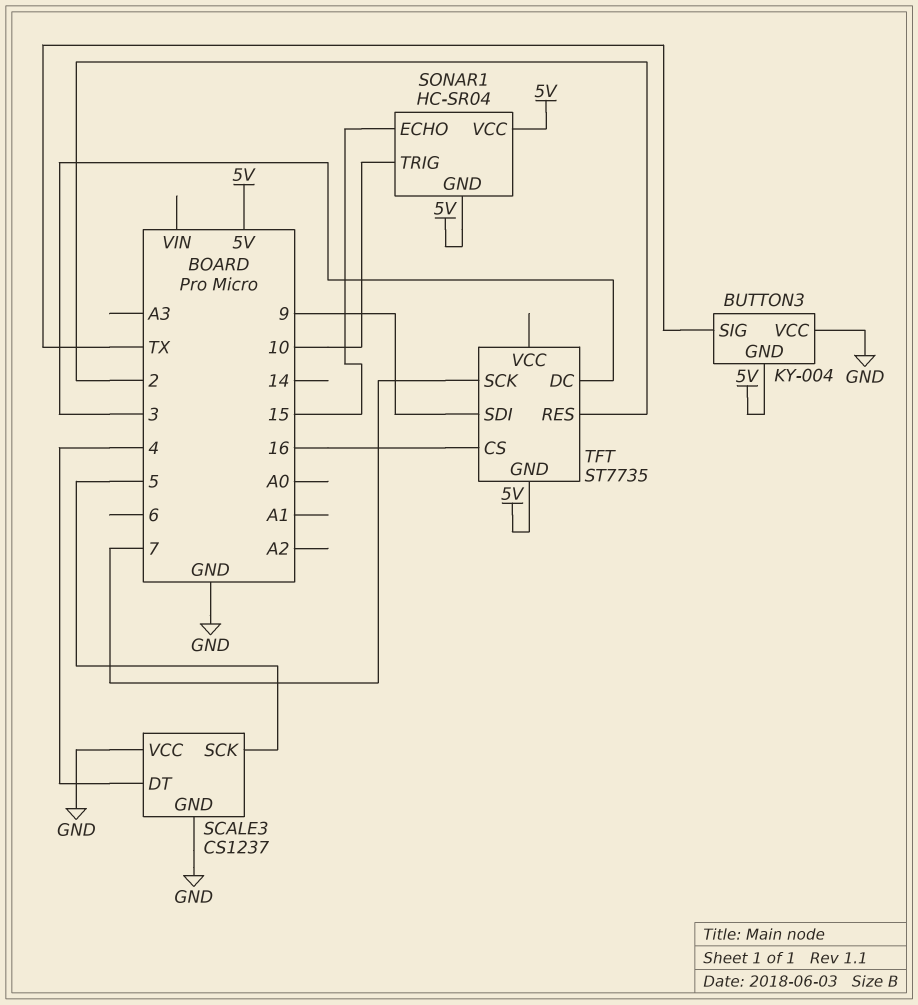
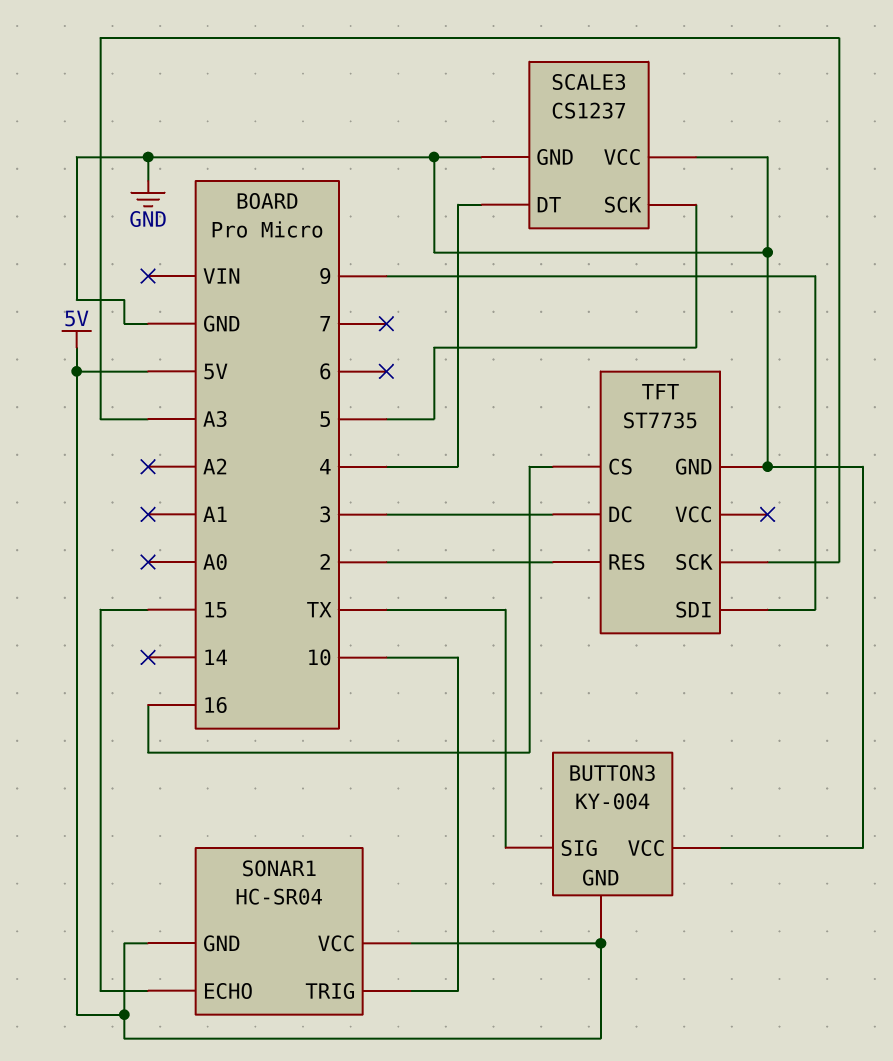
TFT pin GND: 5V -> GND
TFT pin SCK: 7 -> A3

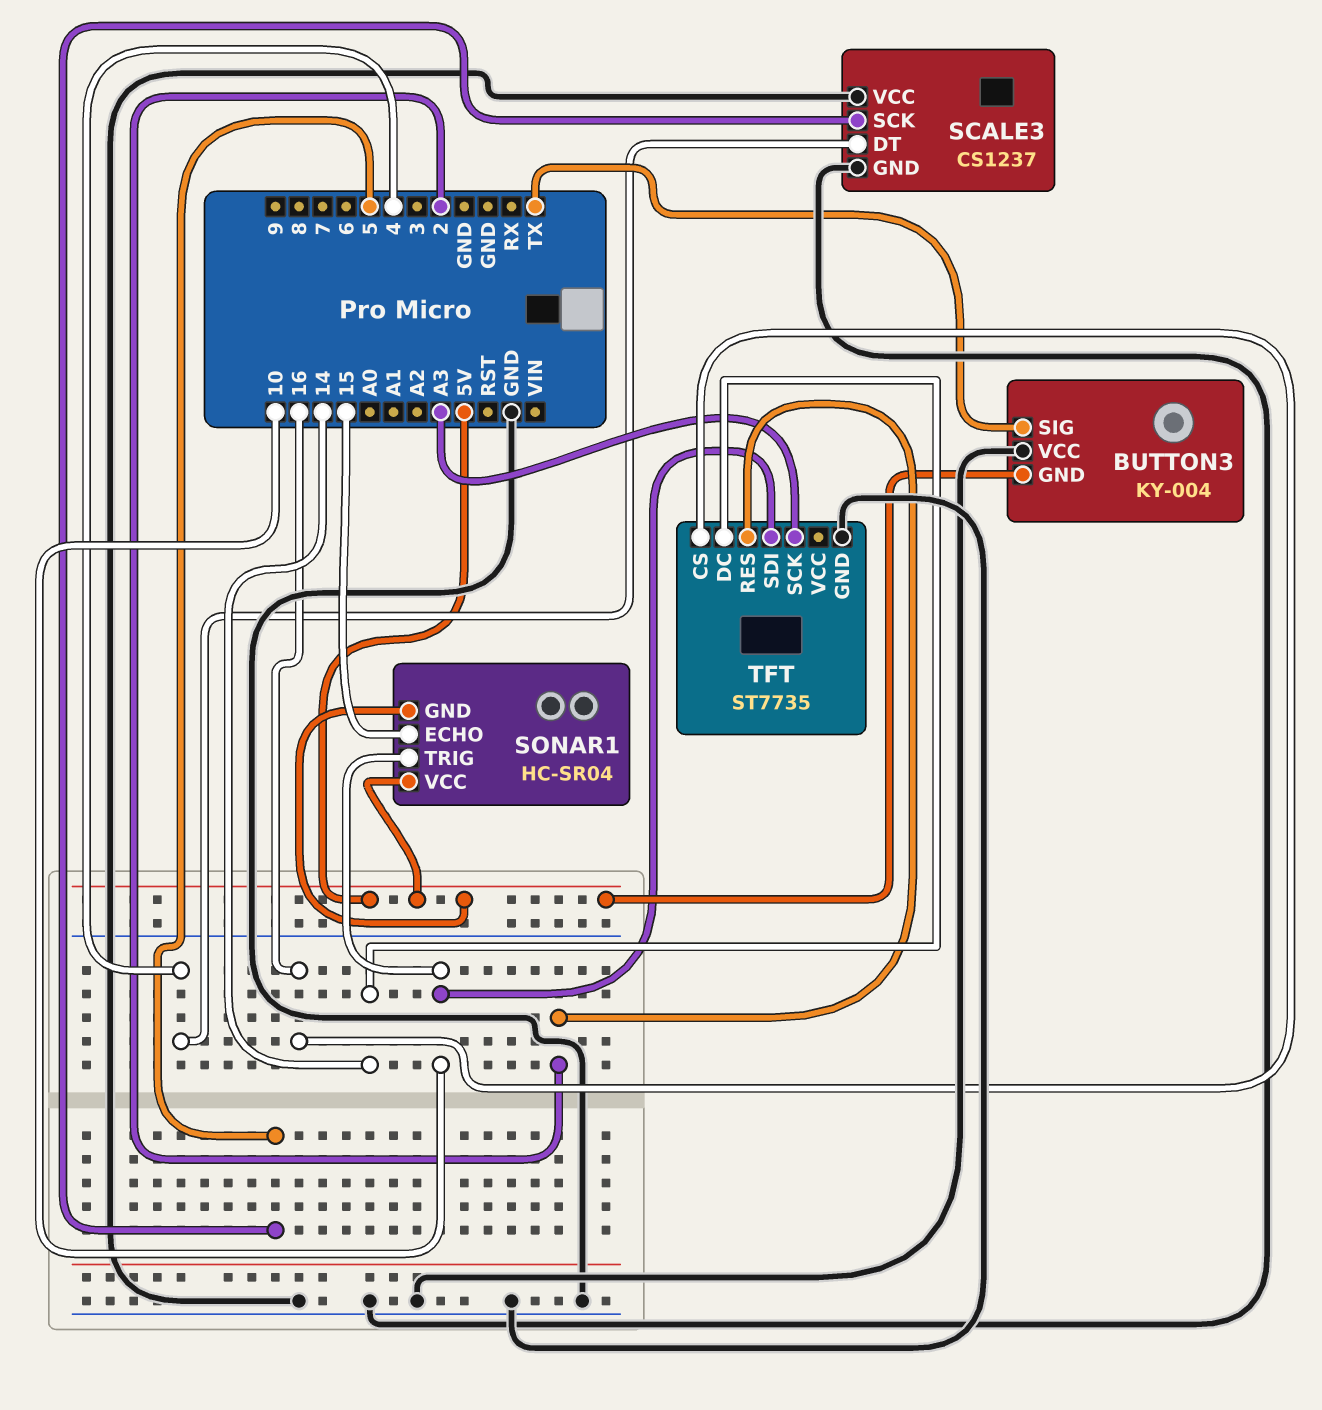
TFT pin DC: 3 -> 14
TFT pin SDI: 9 -> 10

